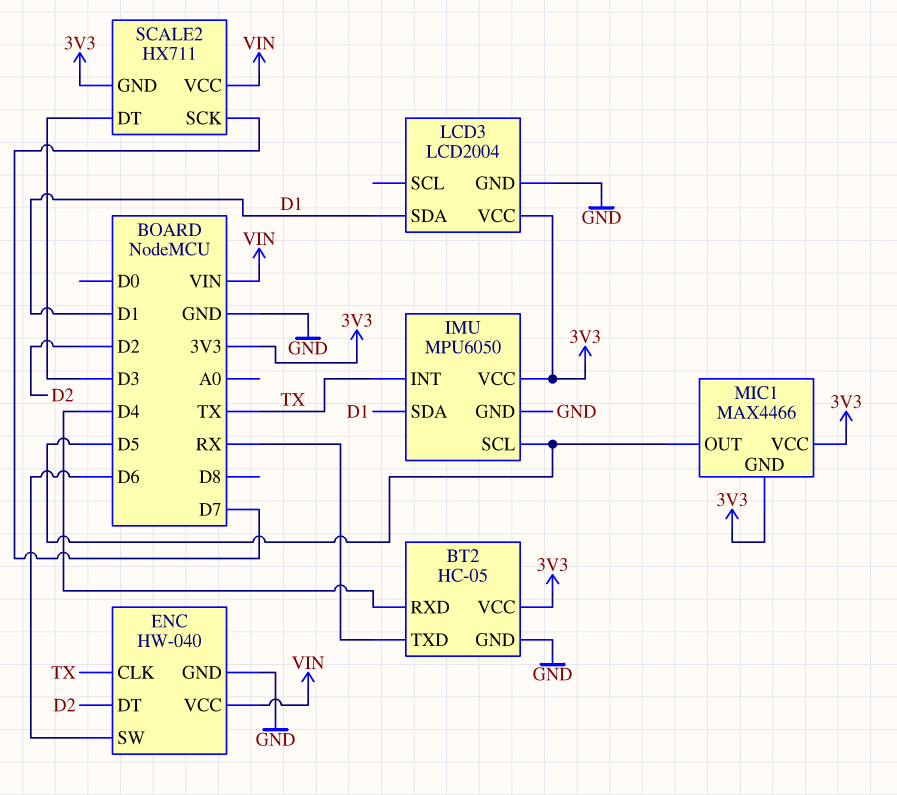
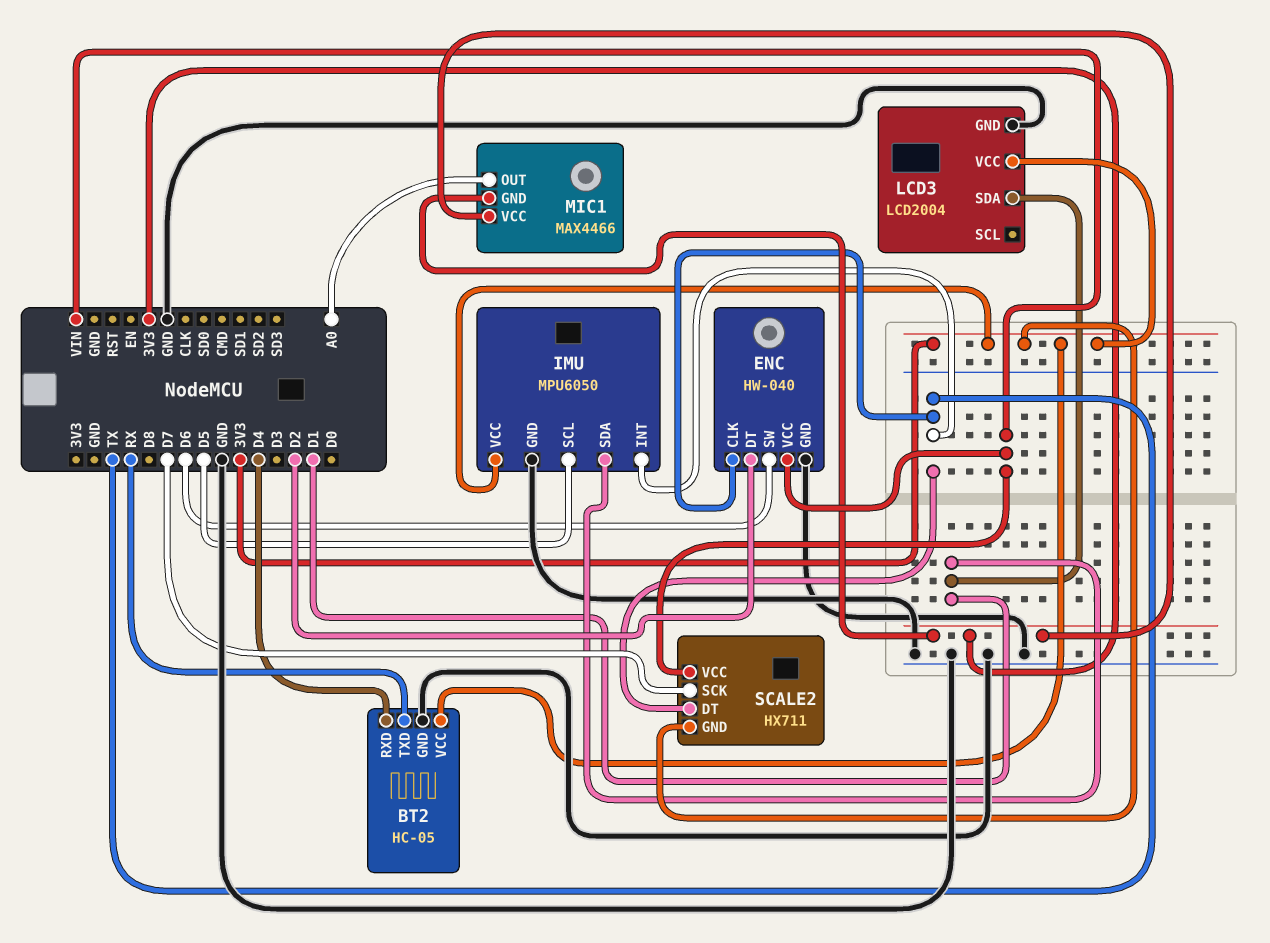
MIC1 pin OUT: D5 -> A0
SCALE2 pin DT: D3 -> TX

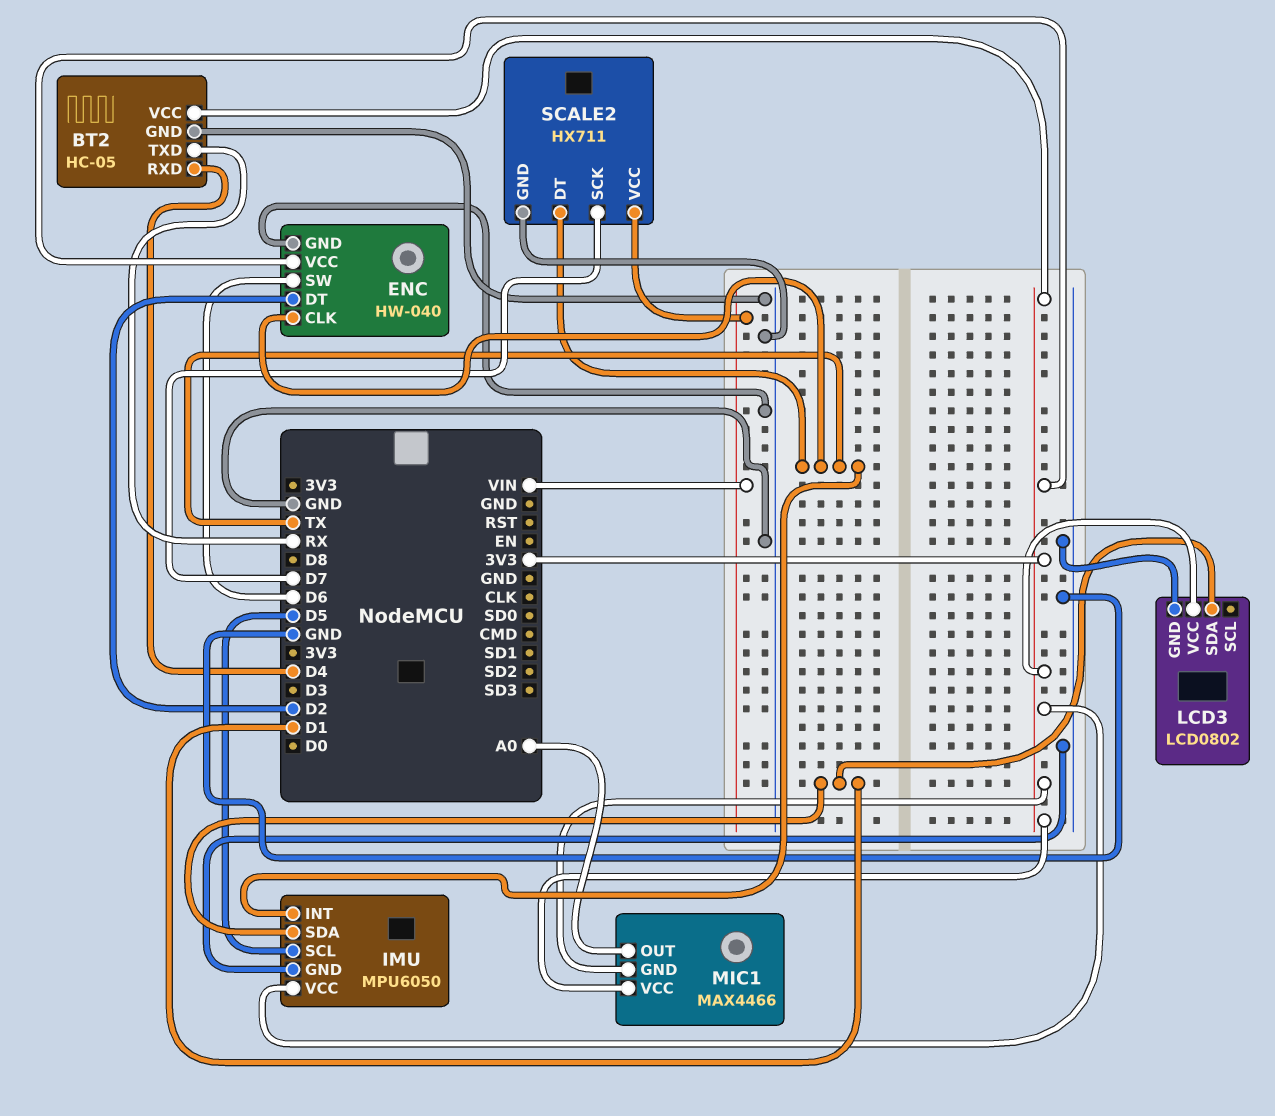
ENC pin VCC: VIN -> 3V3
LCD3: LCD2004 -> LCD0802
SCALE2 pin GND: 3V3 -> GND

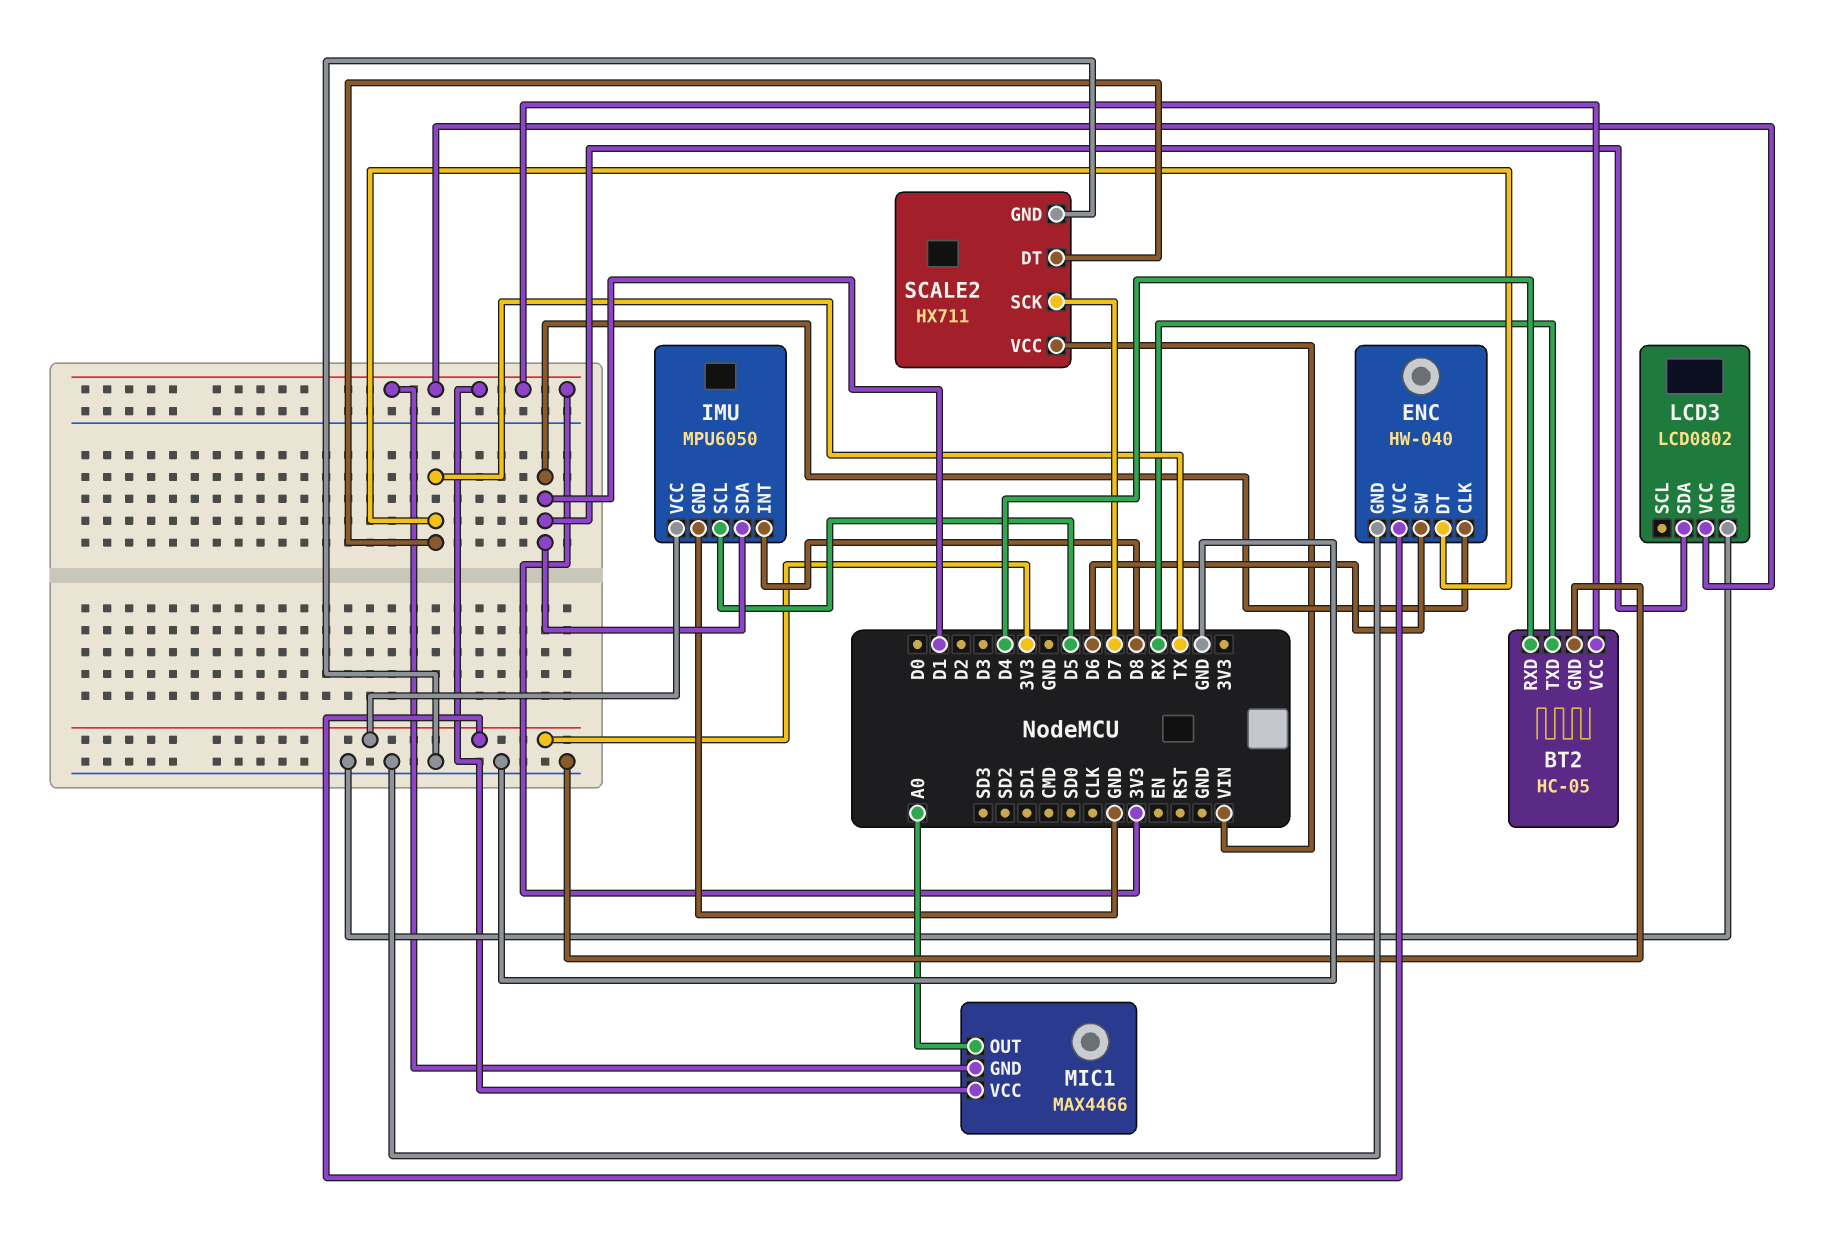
ENC pin CLK: TX -> D1
ENC pin DT: D2 -> TX
IMU pin INT: TX -> D8

